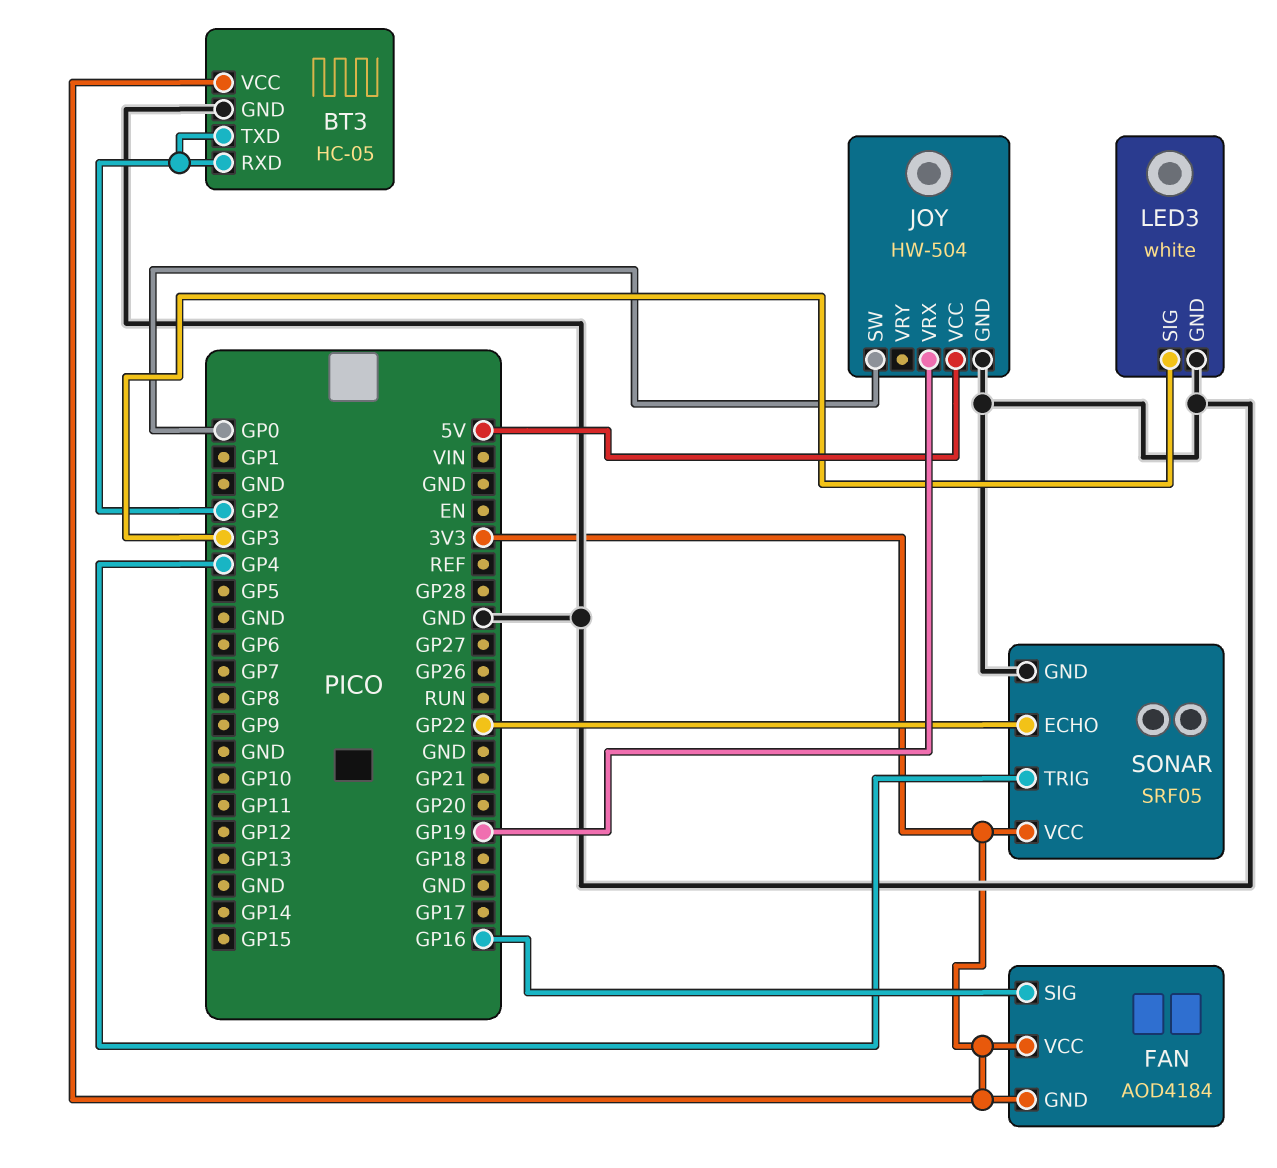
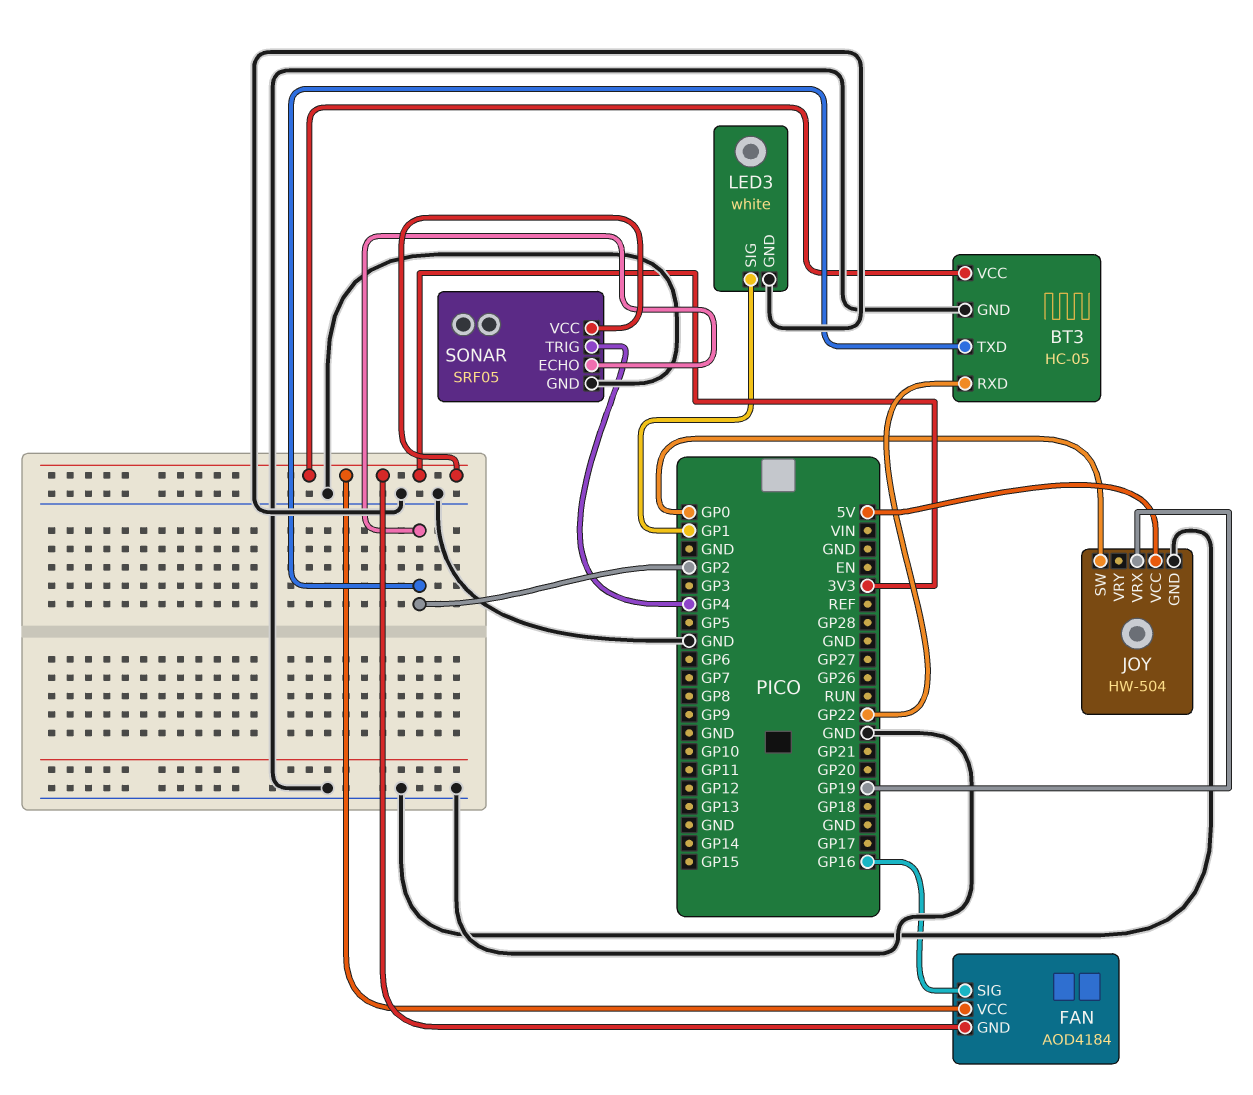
BT3 pin RXD: GP2 -> GP22
LED3 pin SIG: GP3 -> GP1
SONAR pin ECHO: GP22 -> GP2

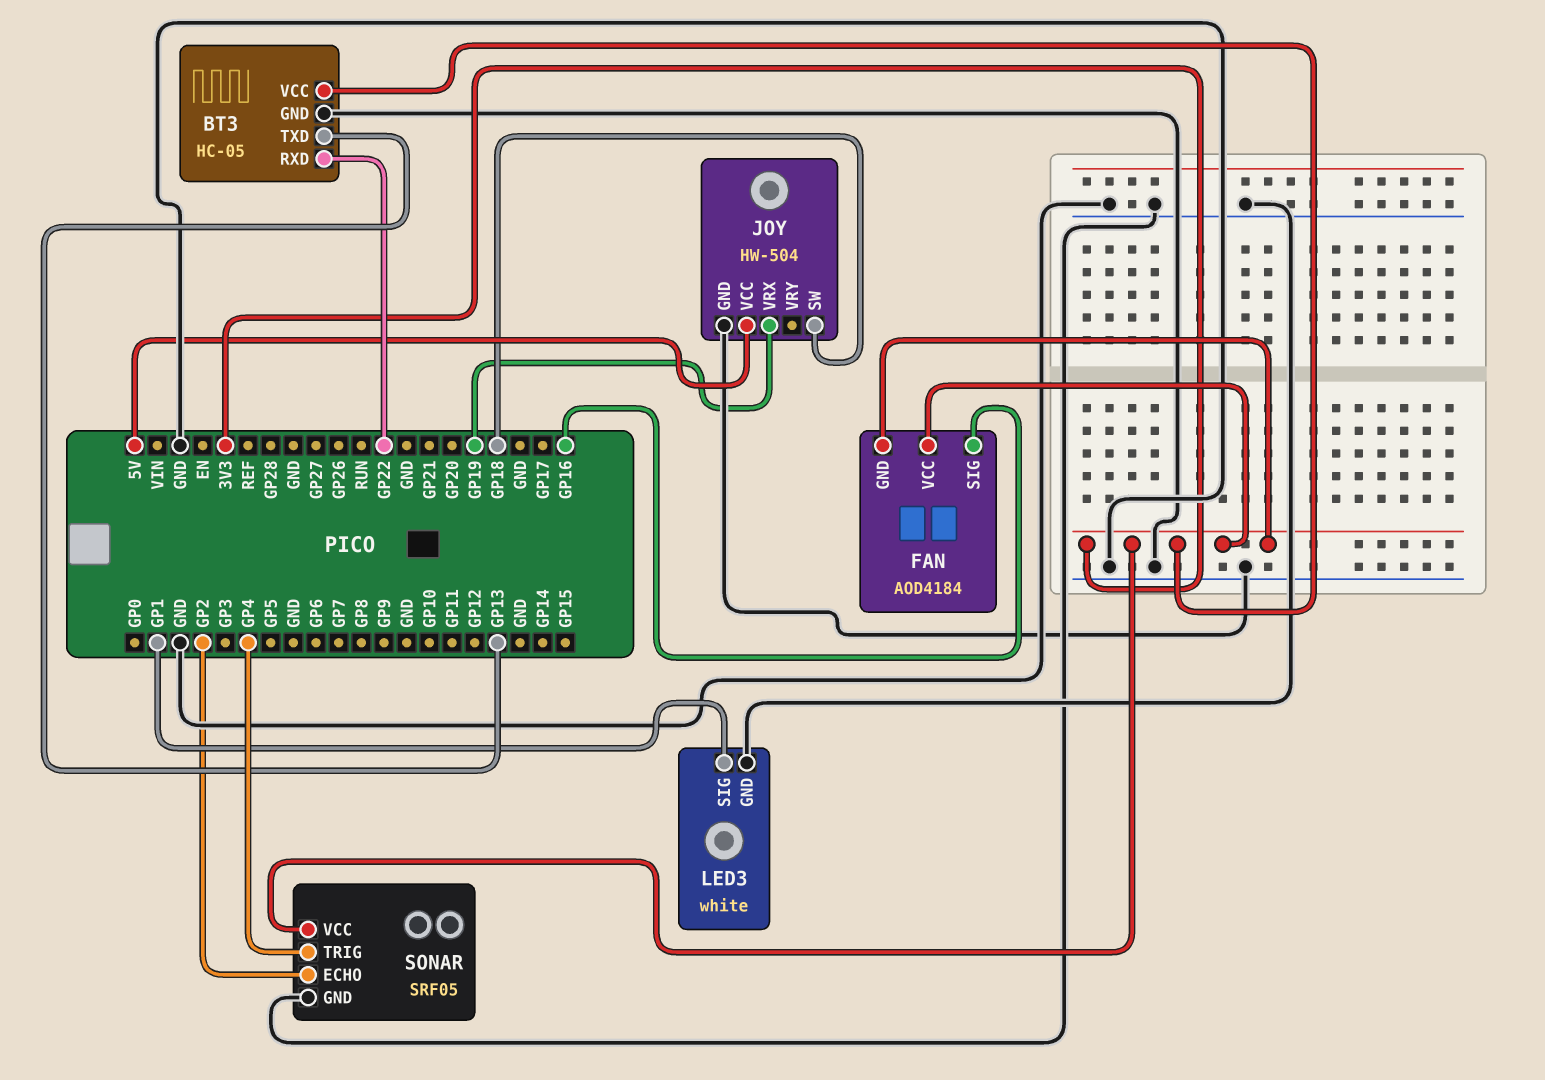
BT3 pin TXD: GP2 -> GP13
JOY pin SW: GP0 -> GP18

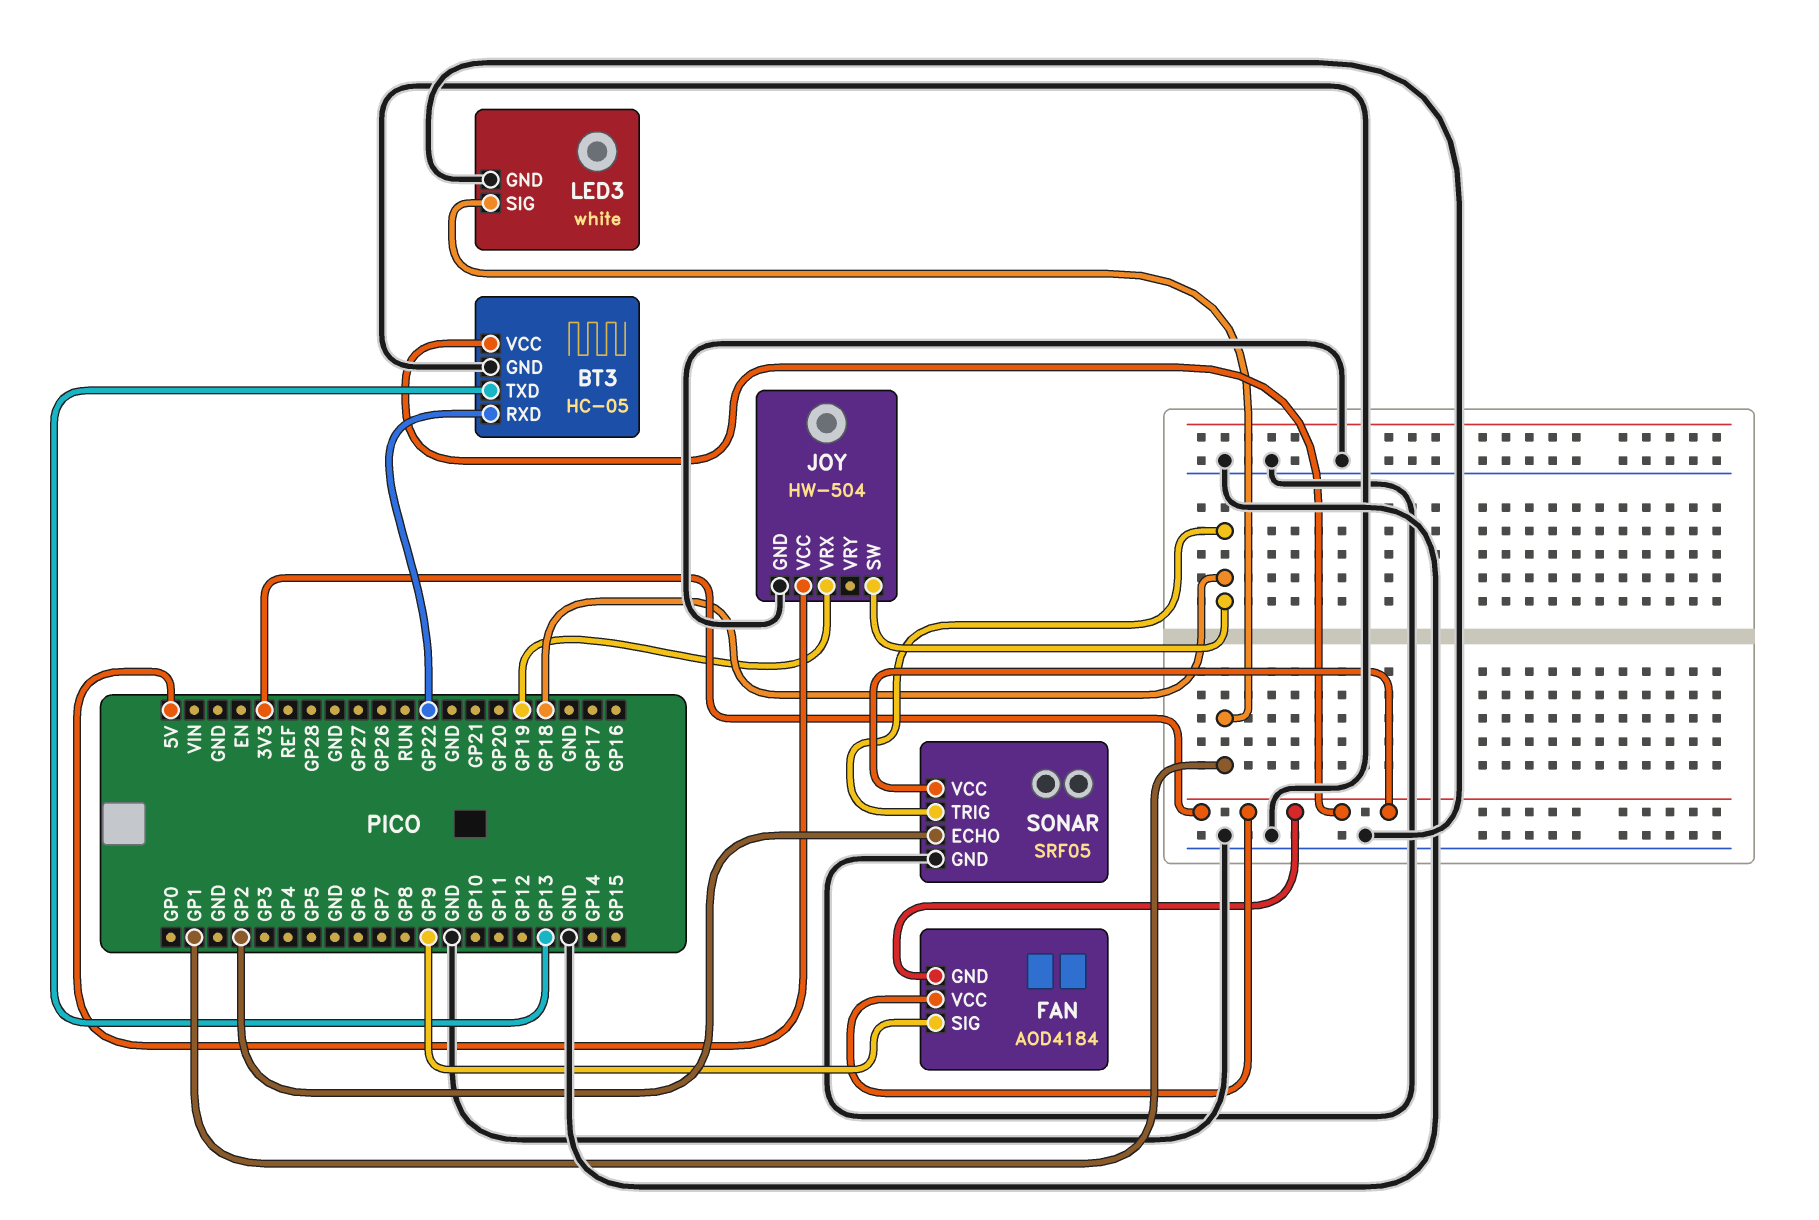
FAN pin SIG: GP16 -> GP9
SONAR pin TRIG: GP4 -> GP18

